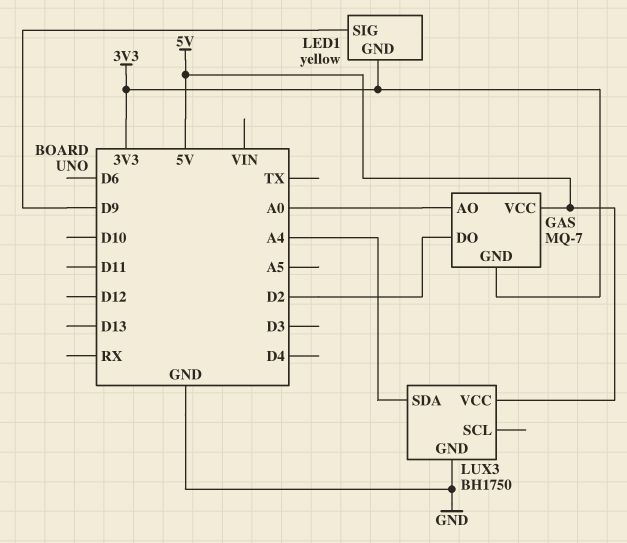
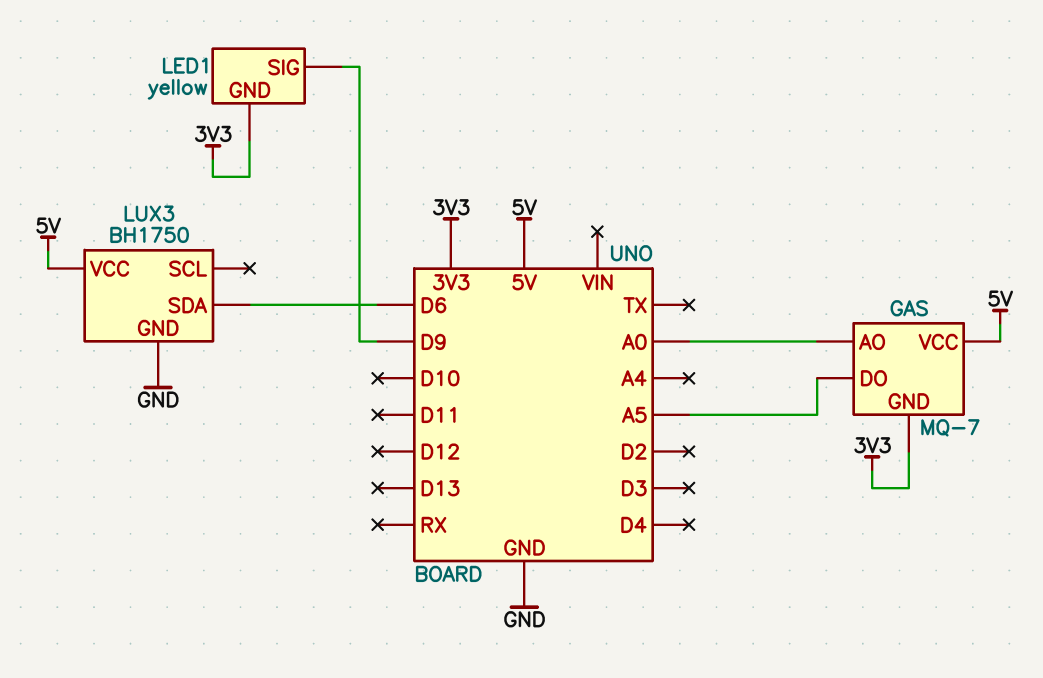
GAS pin DO: D2 -> A5
LUX3 pin SDA: A4 -> D6

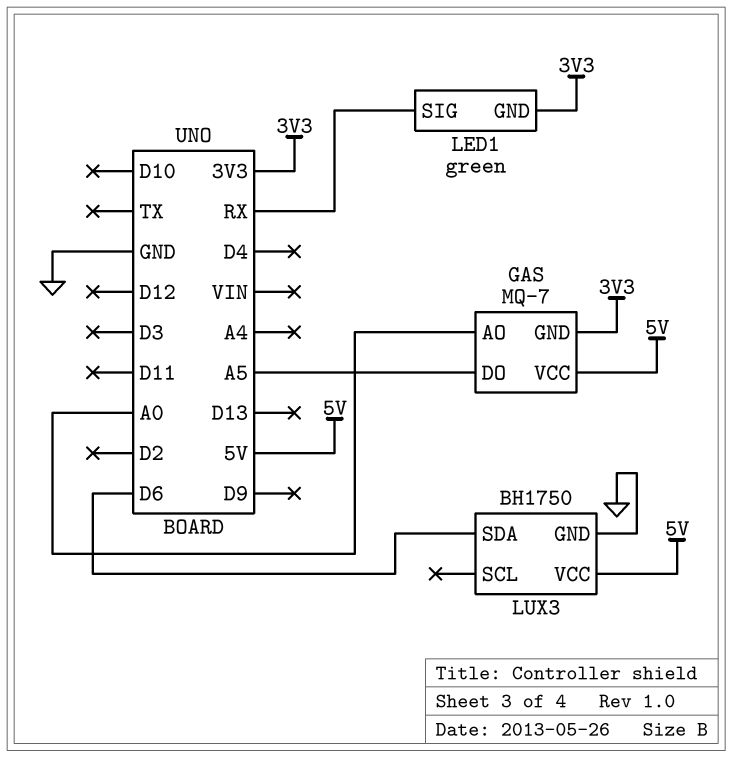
LED1: yellow -> green
LED1 pin SIG: D9 -> RX

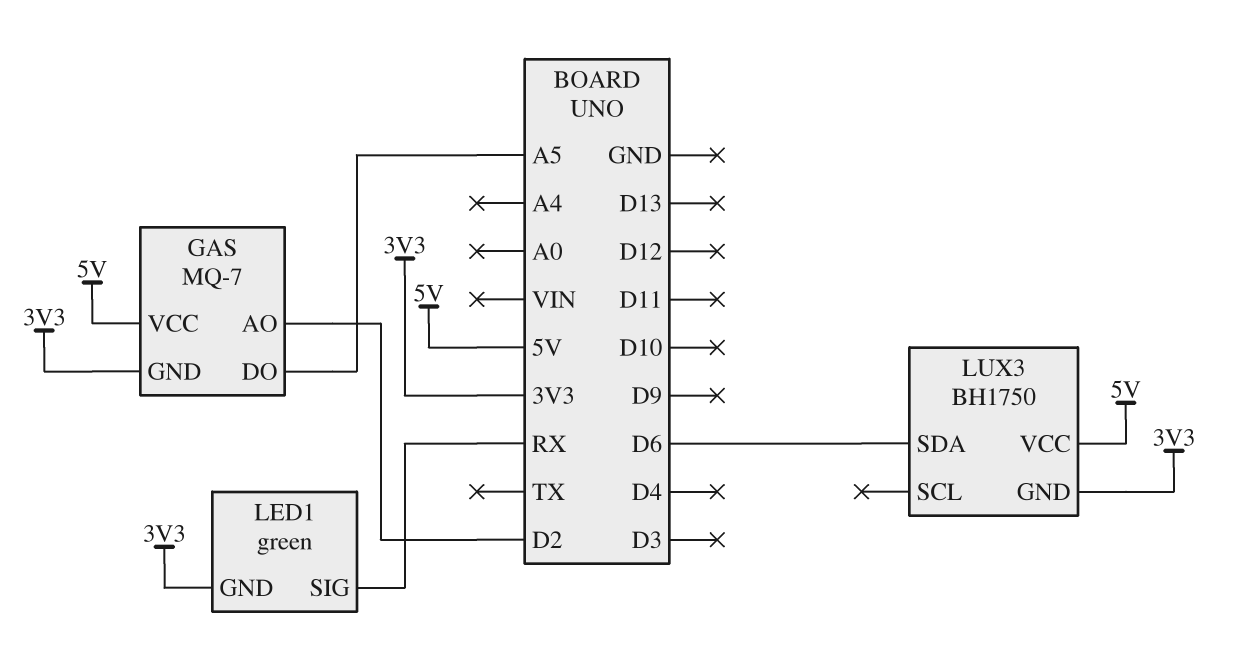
GAS pin AO: A0 -> D2
LUX3 pin GND: GND -> 3V3

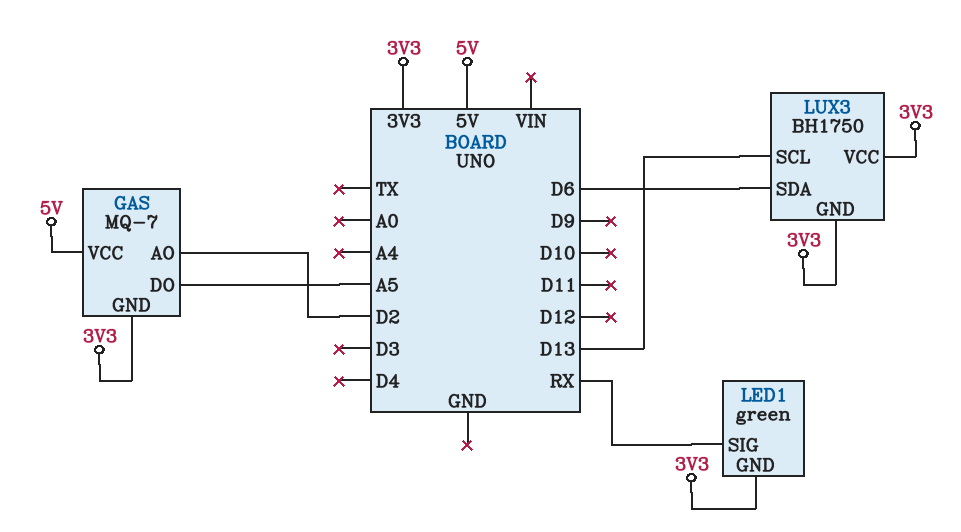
LUX3 pin SCL: none -> D13
LUX3 pin VCC: 5V -> 3V3

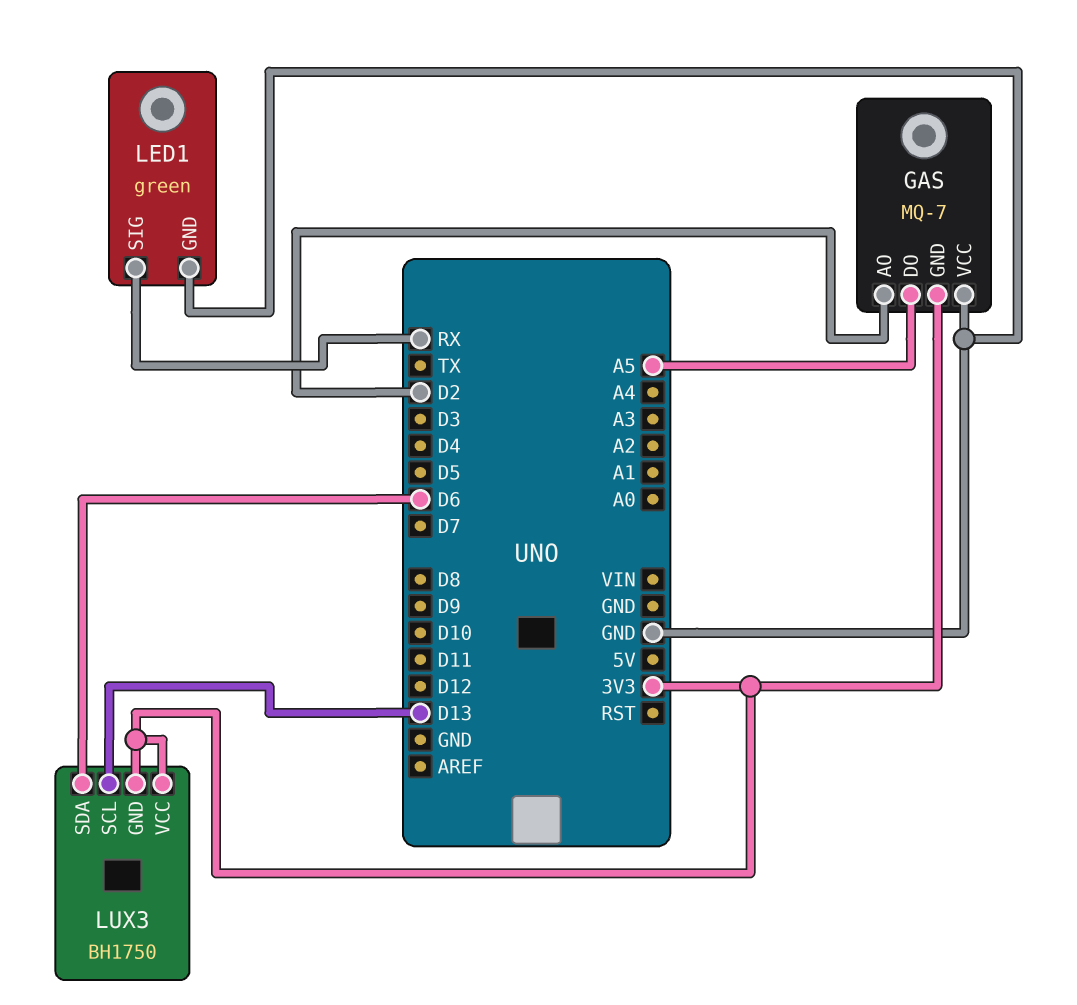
GAS pin VCC: 5V -> GND
LED1 pin GND: 3V3 -> GND

